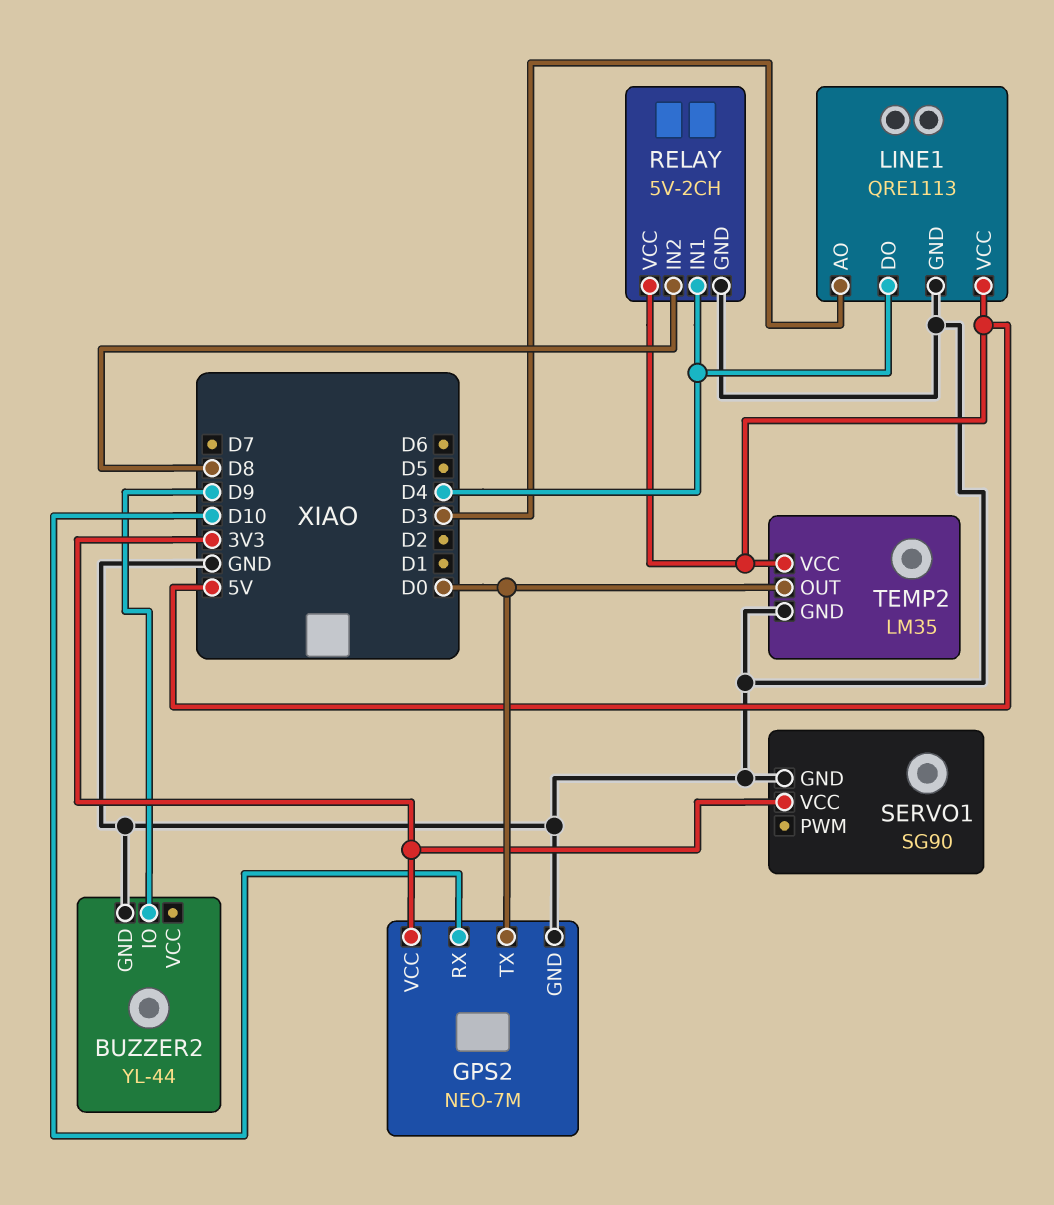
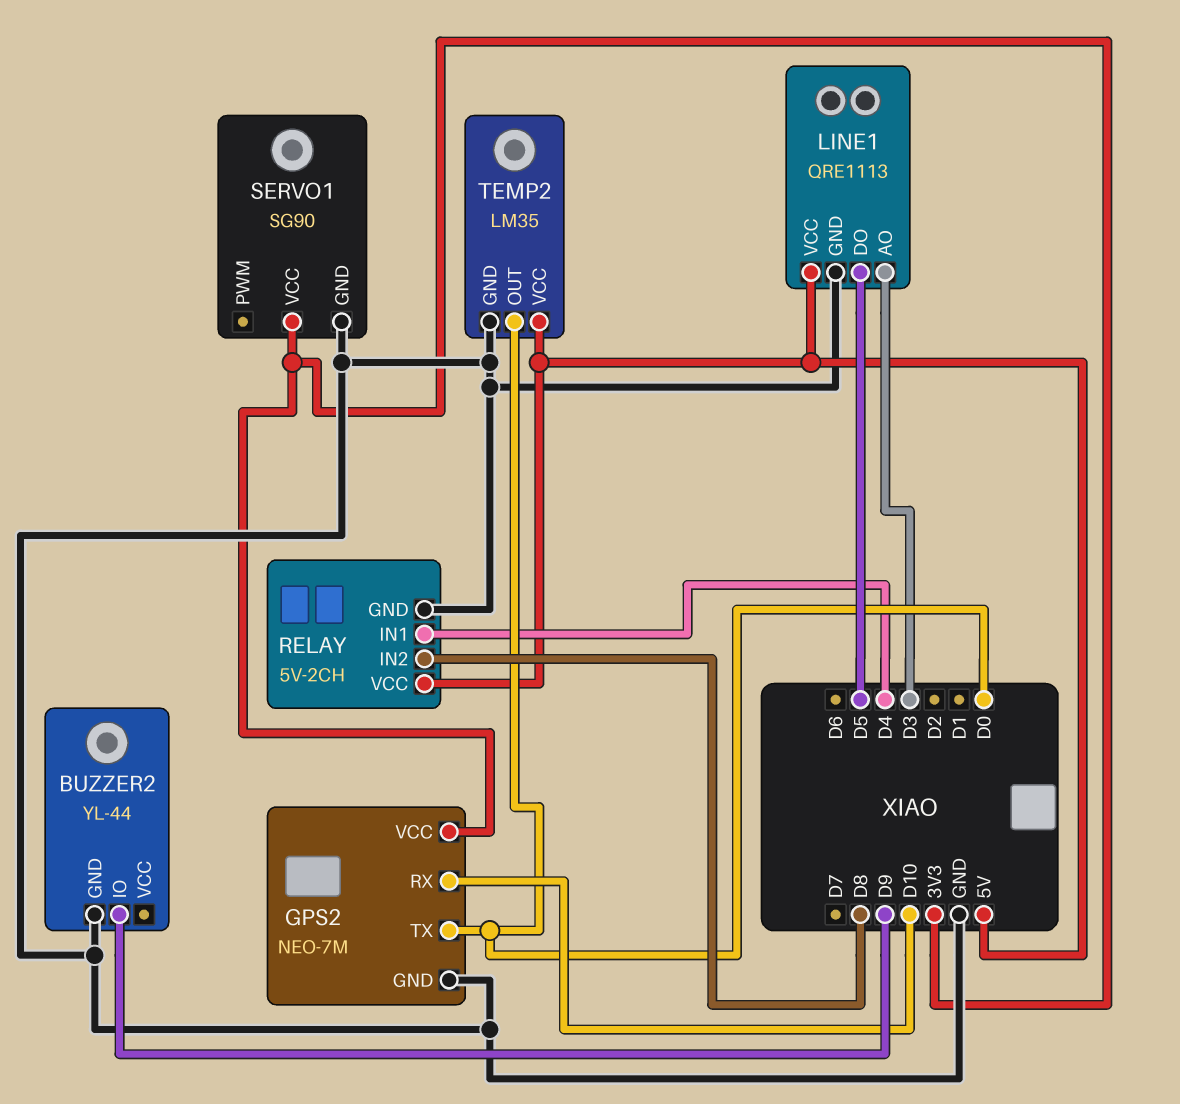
LINE1 pin DO: D4 -> D5

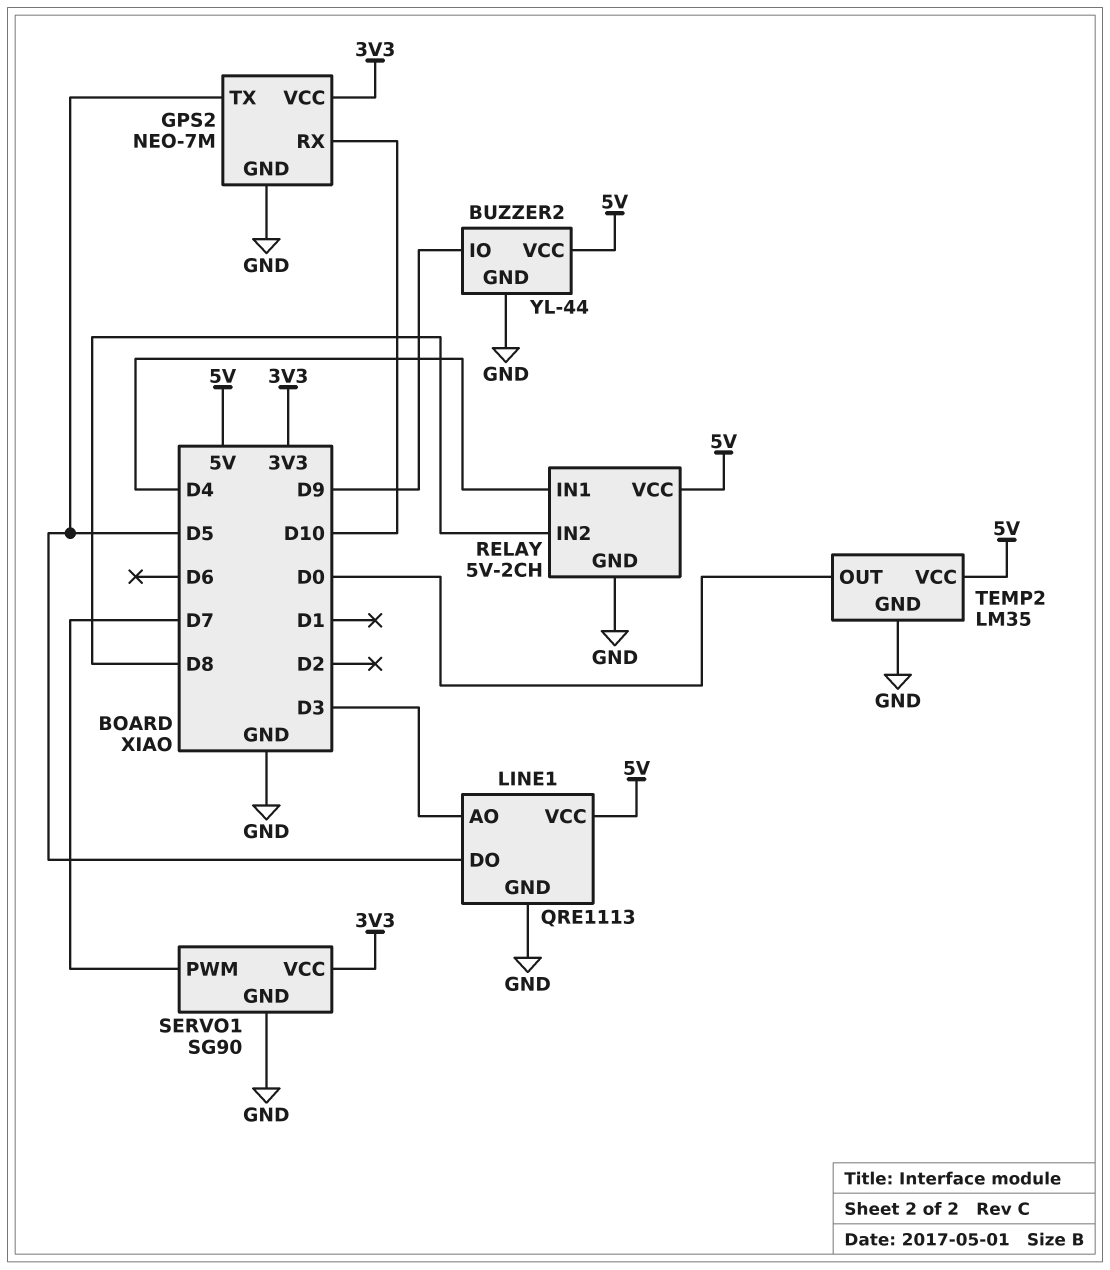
BUZZER2 pin VCC: none -> 5V
GPS2 pin TX: D0 -> D5
SERVO1 pin PWM: none -> D7

